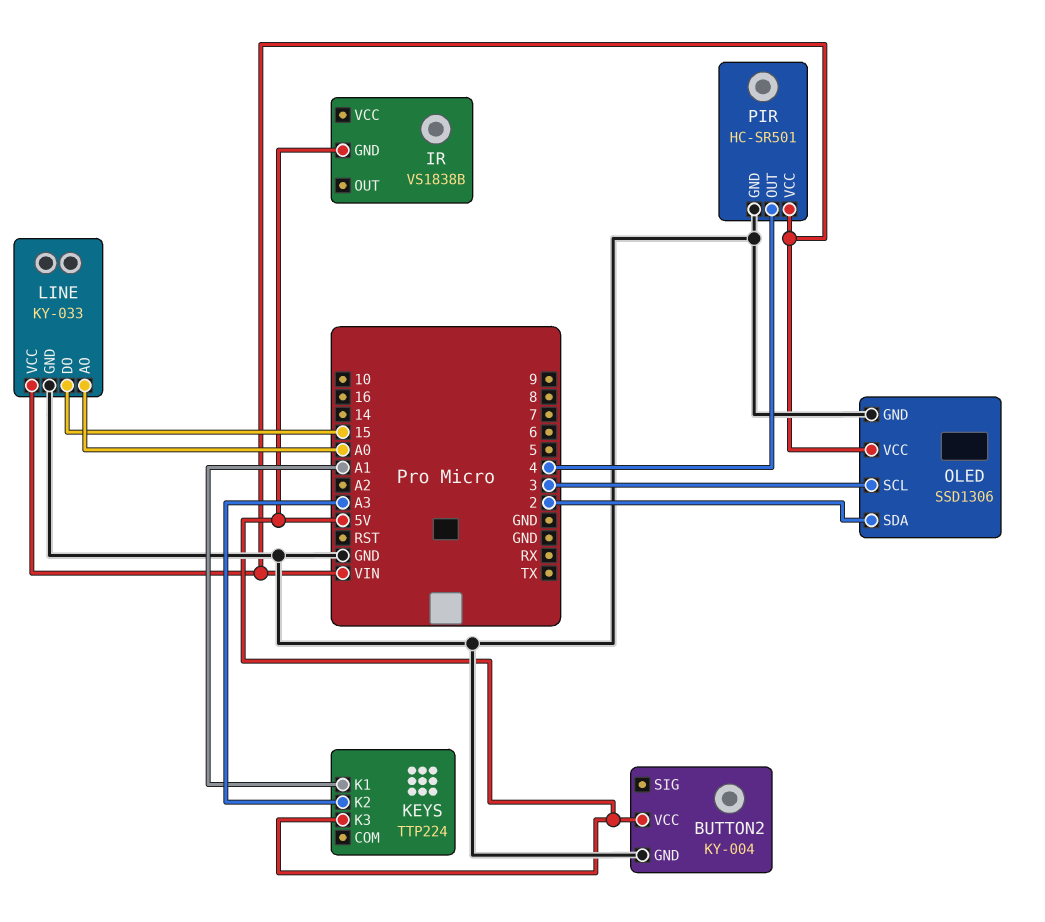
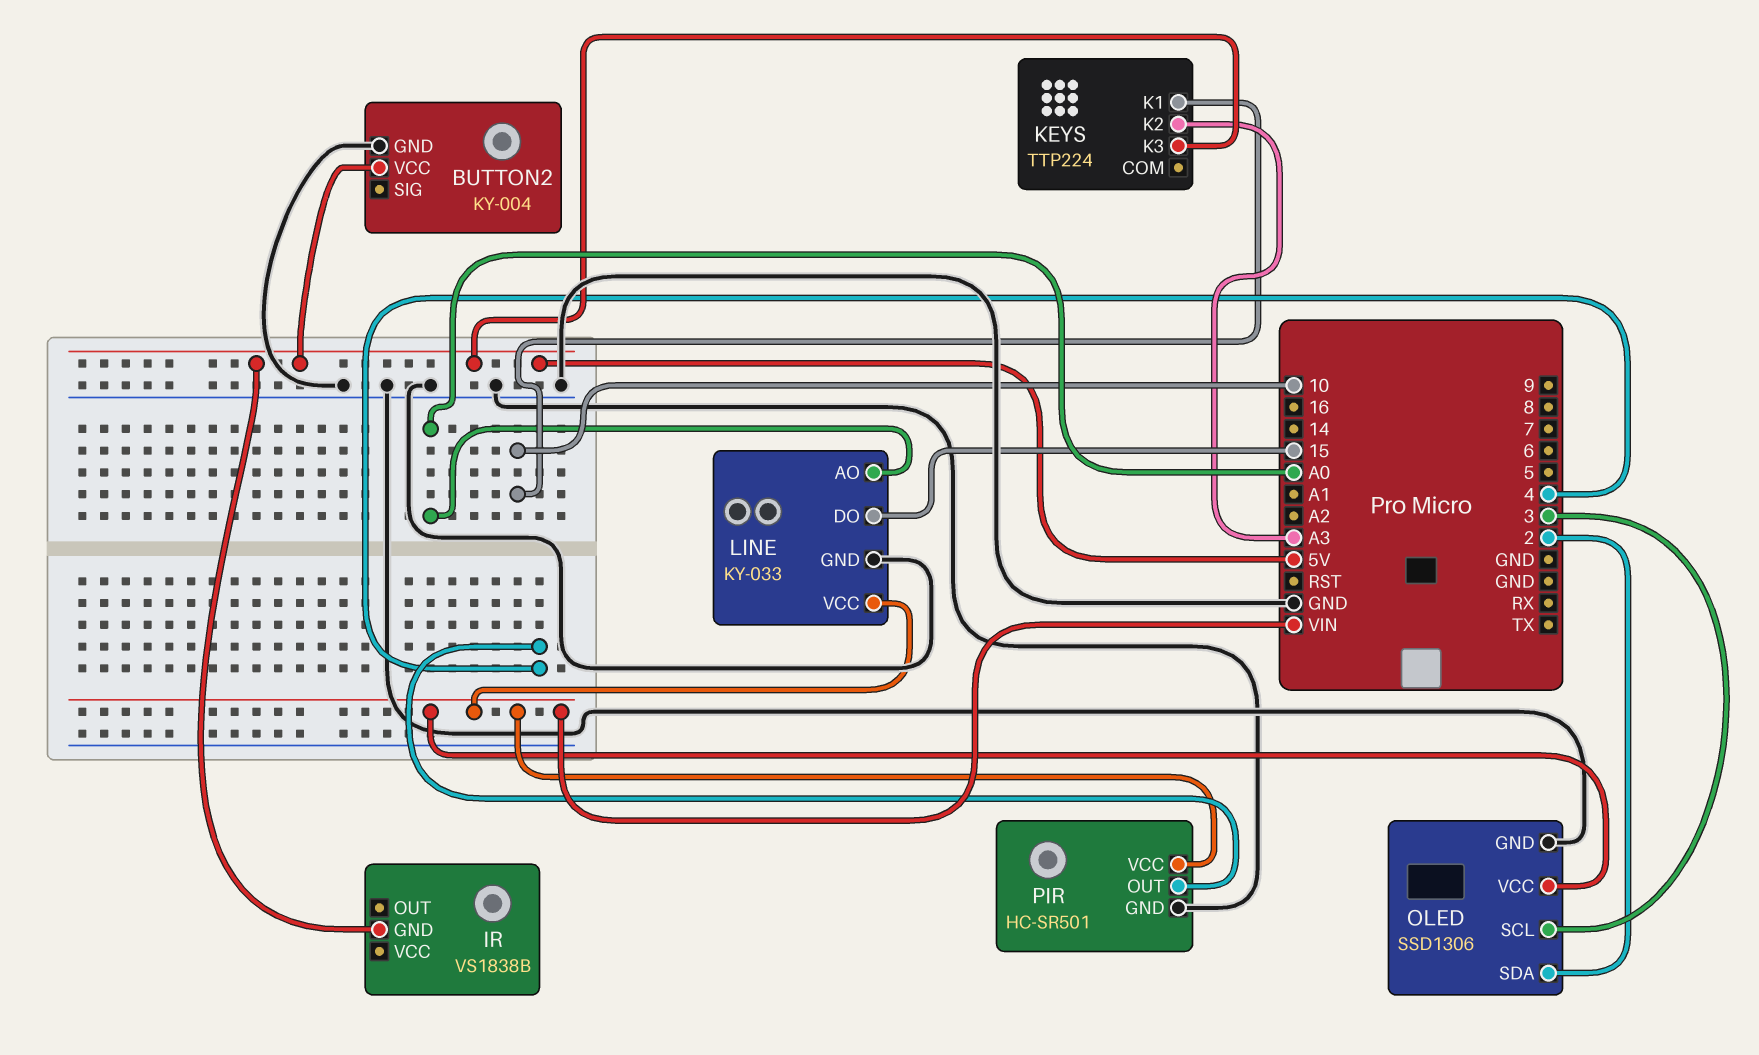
KEYS pin K1: A1 -> 10

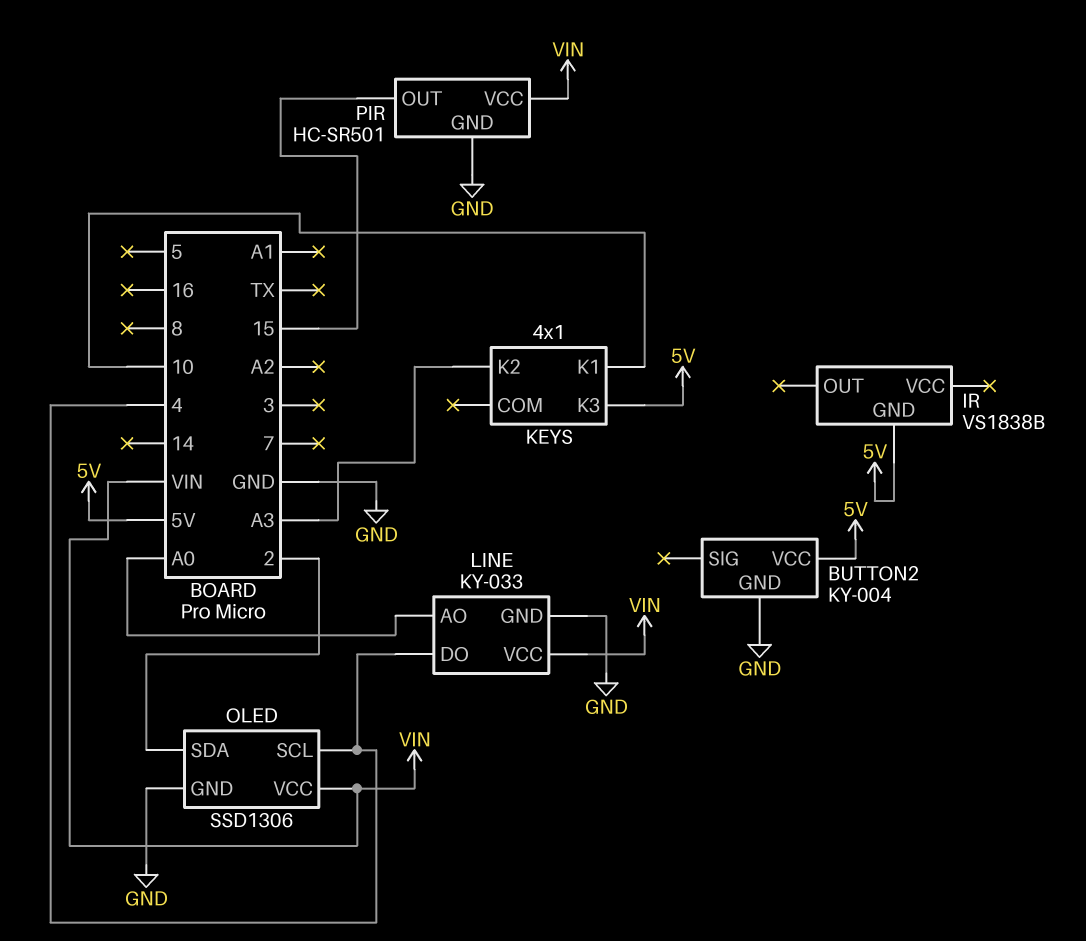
KEYS: TTP224 -> 4x1
LINE pin DO: 15 -> 4
OLED pin SCL: 3 -> 4
PIR pin OUT: 4 -> 15

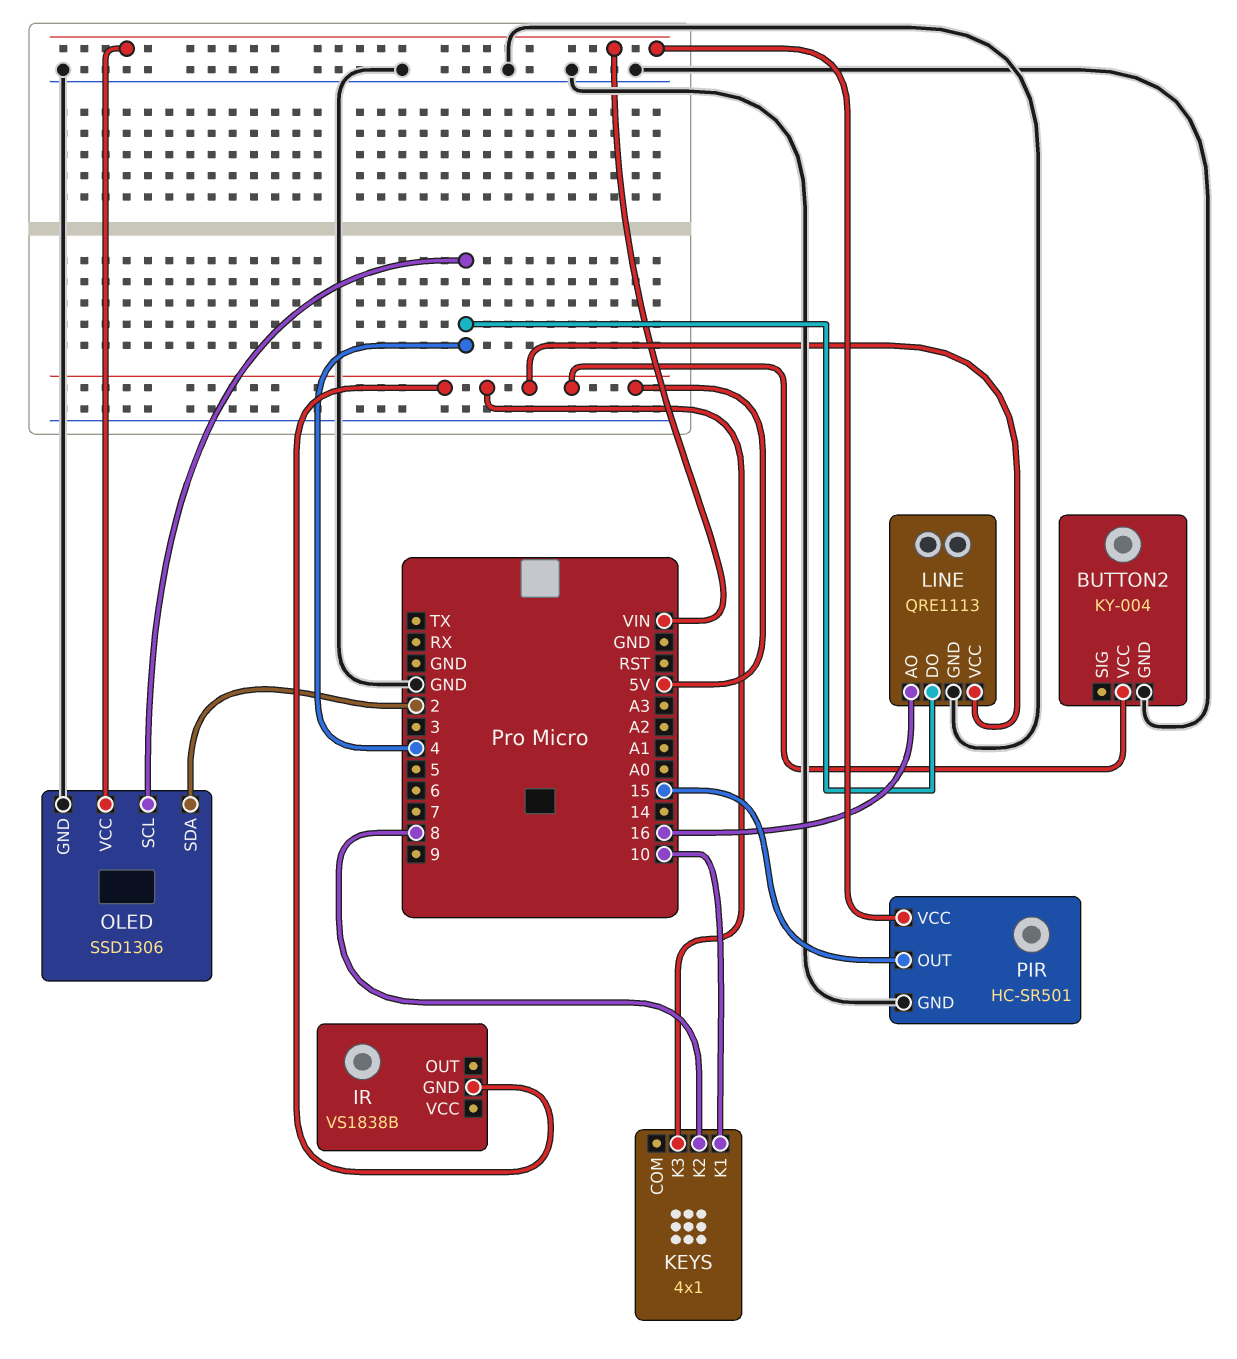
KEYS pin K2: A3 -> 8
LINE: KY-033 -> QRE1113
LINE pin AO: A0 -> 16
LINE pin VCC: VIN -> 5V

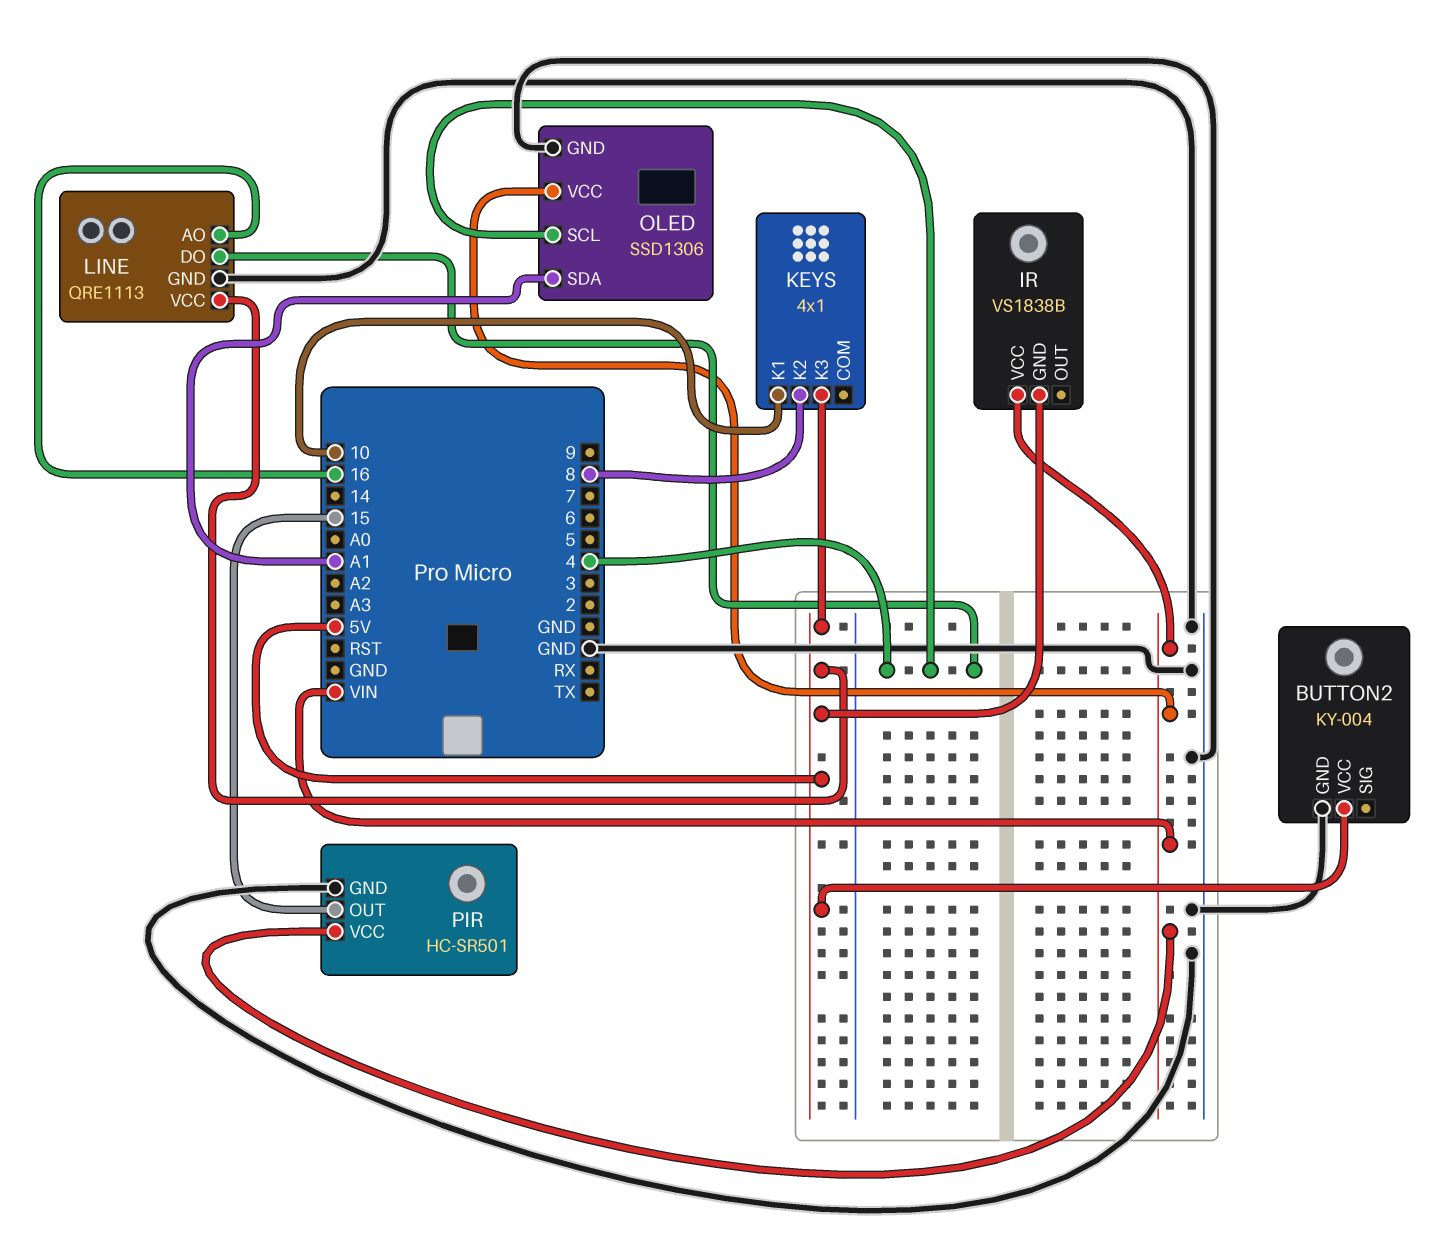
IR pin VCC: none -> VIN
OLED pin SDA: 2 -> A1

